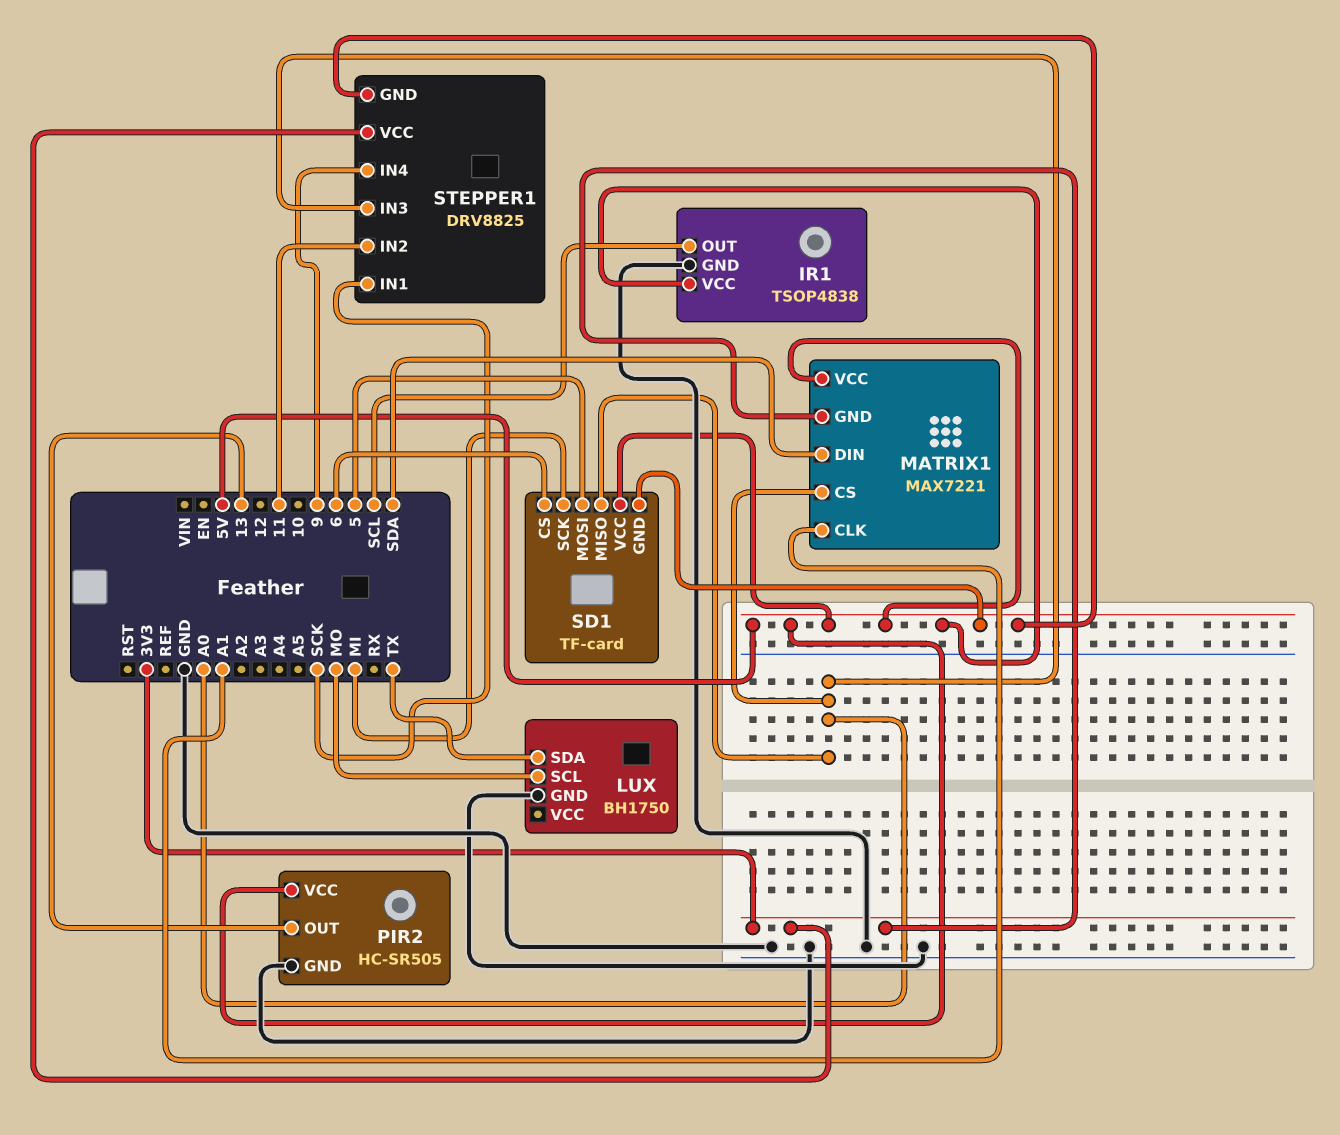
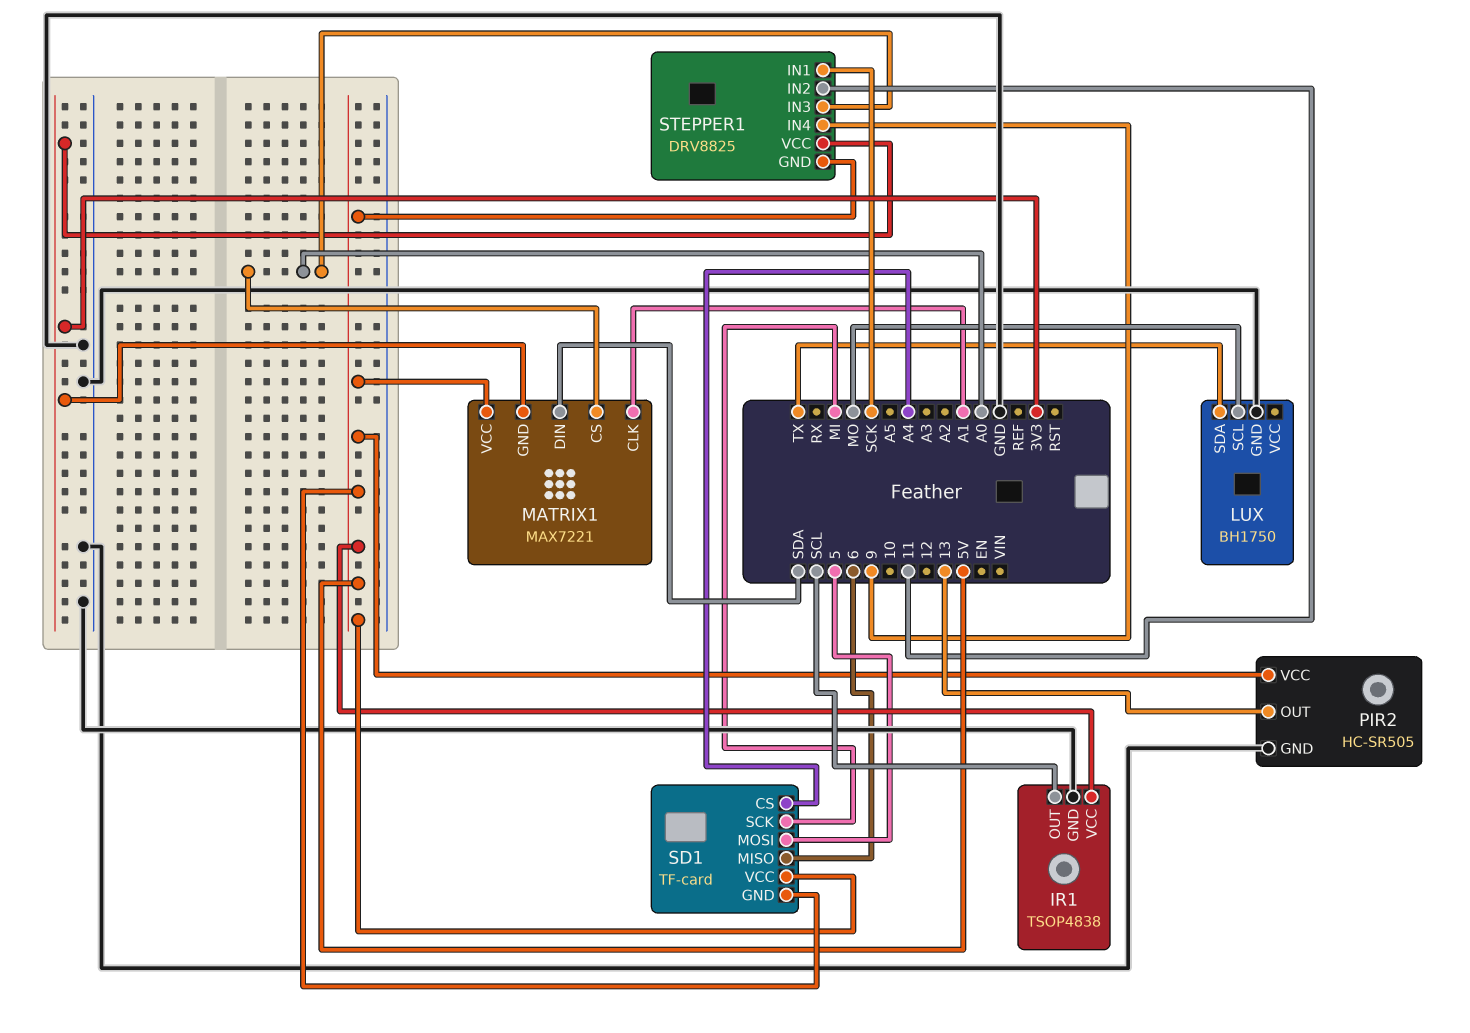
SD1 pin CS: 6 -> A4
SD1 pin MISO: A0 -> 6

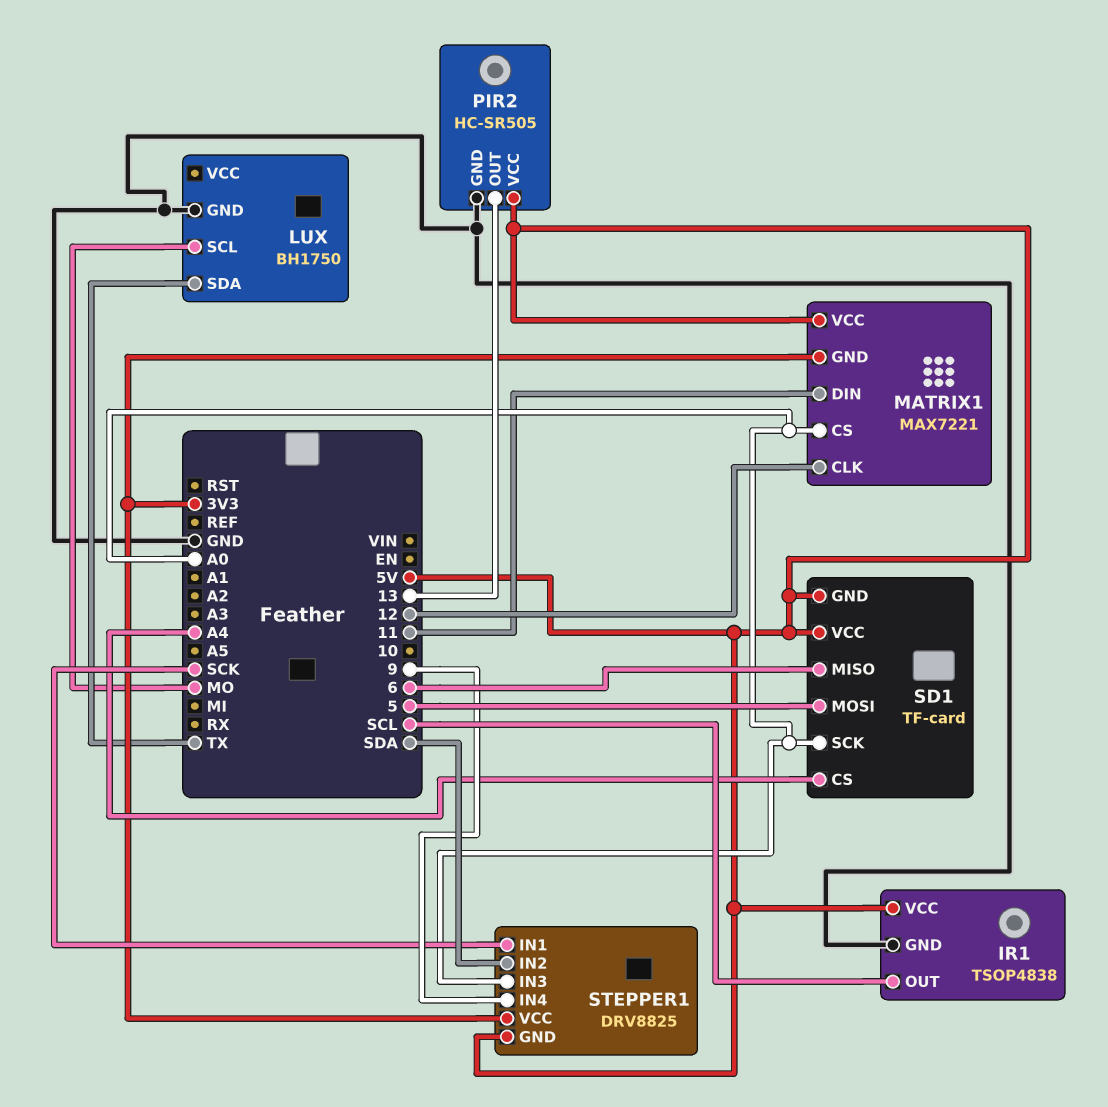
MATRIX1 pin CLK: A1 -> 12
MATRIX1 pin DIN: SDA -> 11
SD1 pin SCK: MI -> A0
STEPPER1 pin IN2: 11 -> SDA

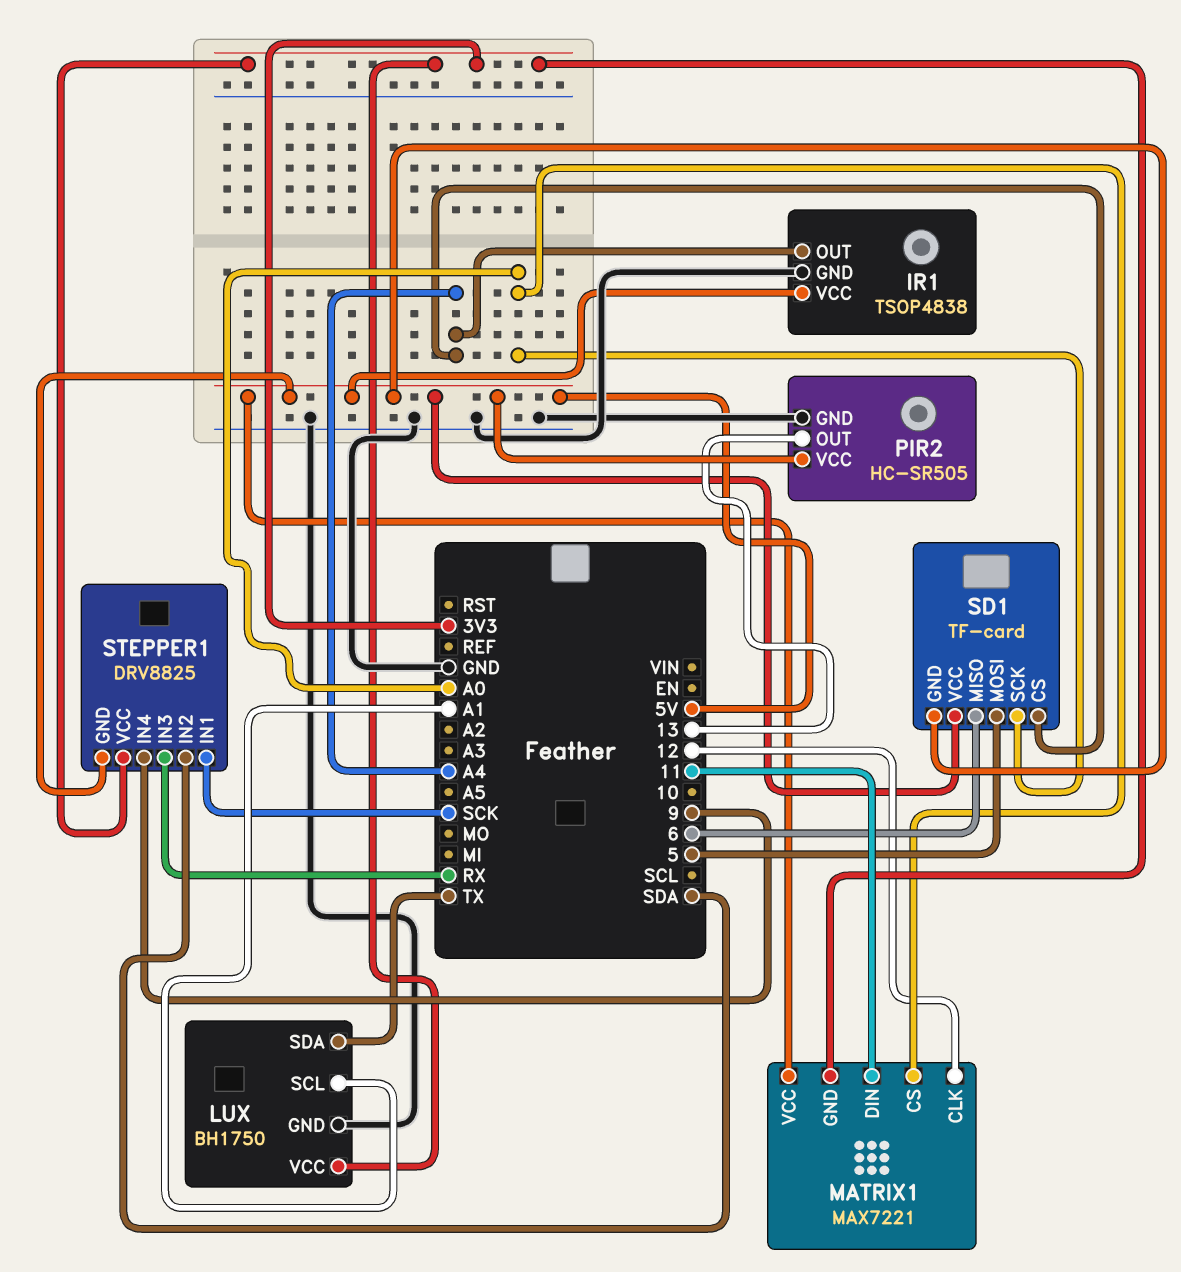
IR1 pin OUT: SCL -> A4
LUX pin SCL: MO -> A1
LUX pin VCC: none -> 3V3
STEPPER1 pin IN3: A0 -> RX

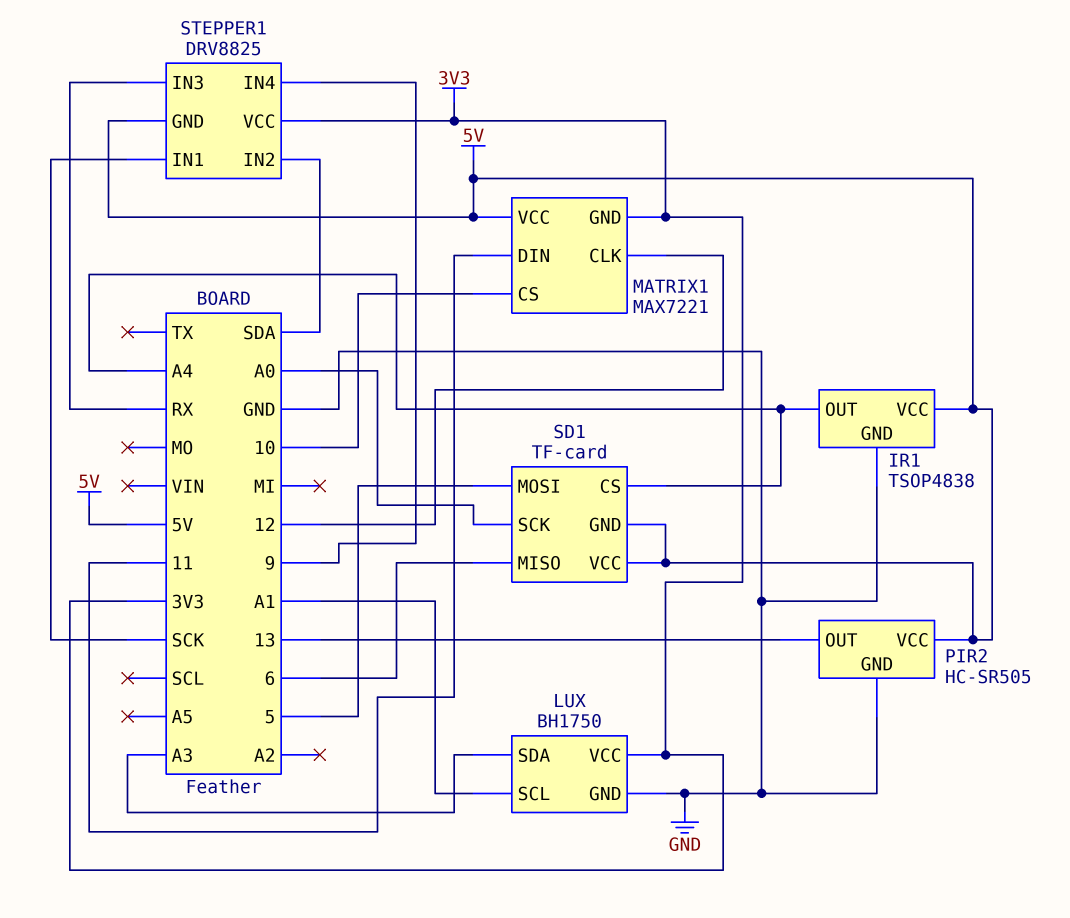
LUX pin SDA: TX -> A3
MATRIX1 pin CS: A0 -> 10

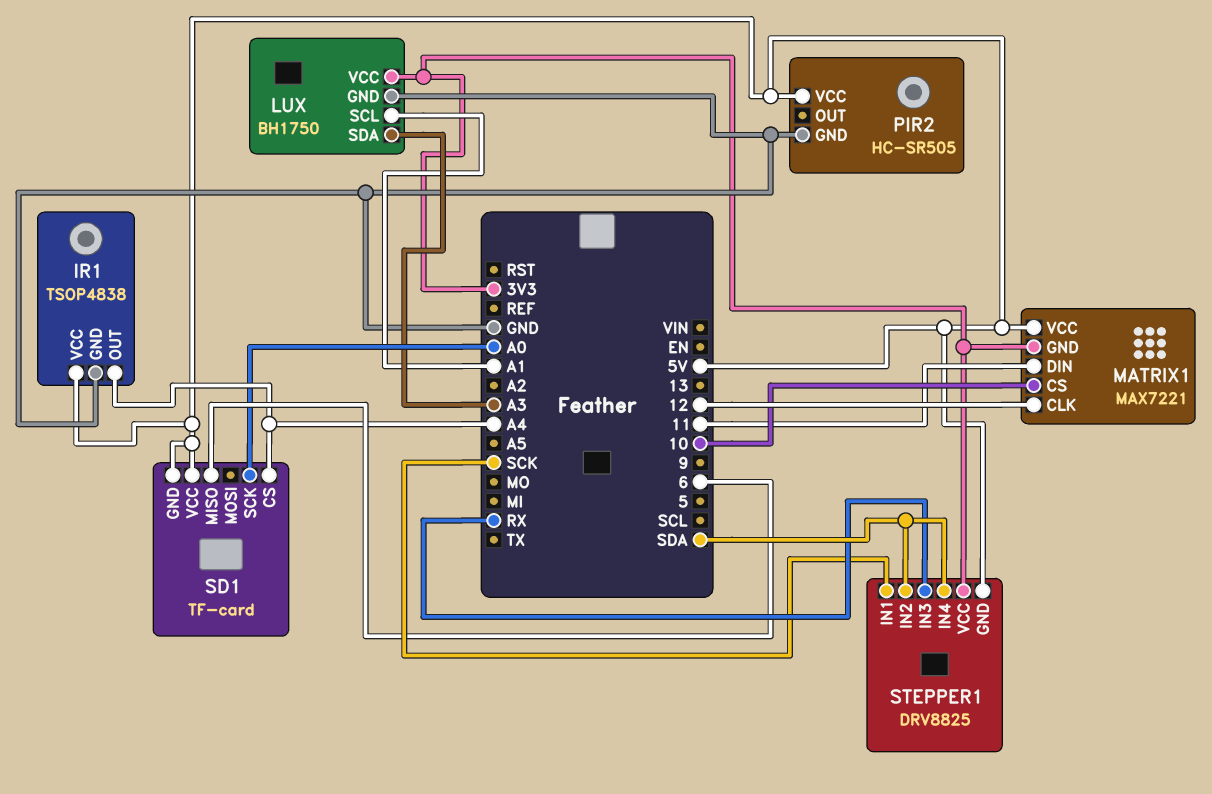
PIR2 pin OUT: 13 -> none
SD1 pin MOSI: 5 -> none
STEPPER1 pin IN4: 9 -> SDA

